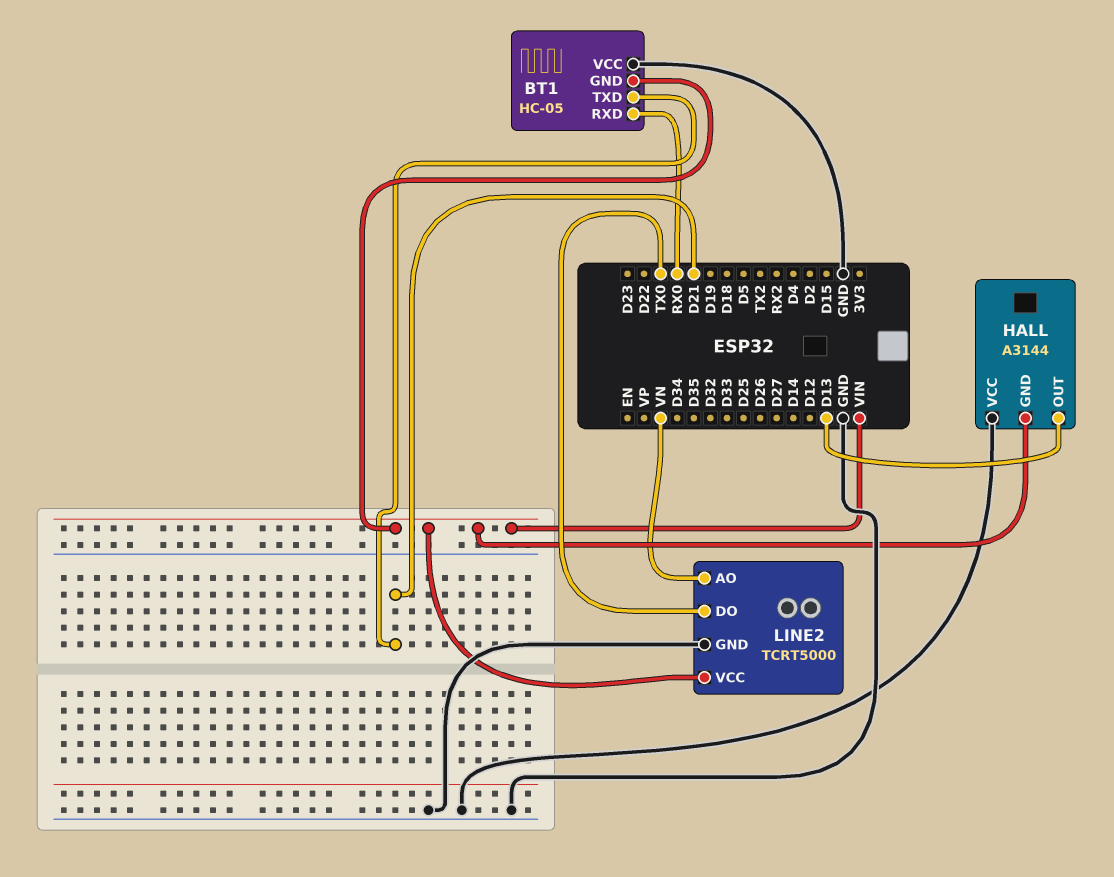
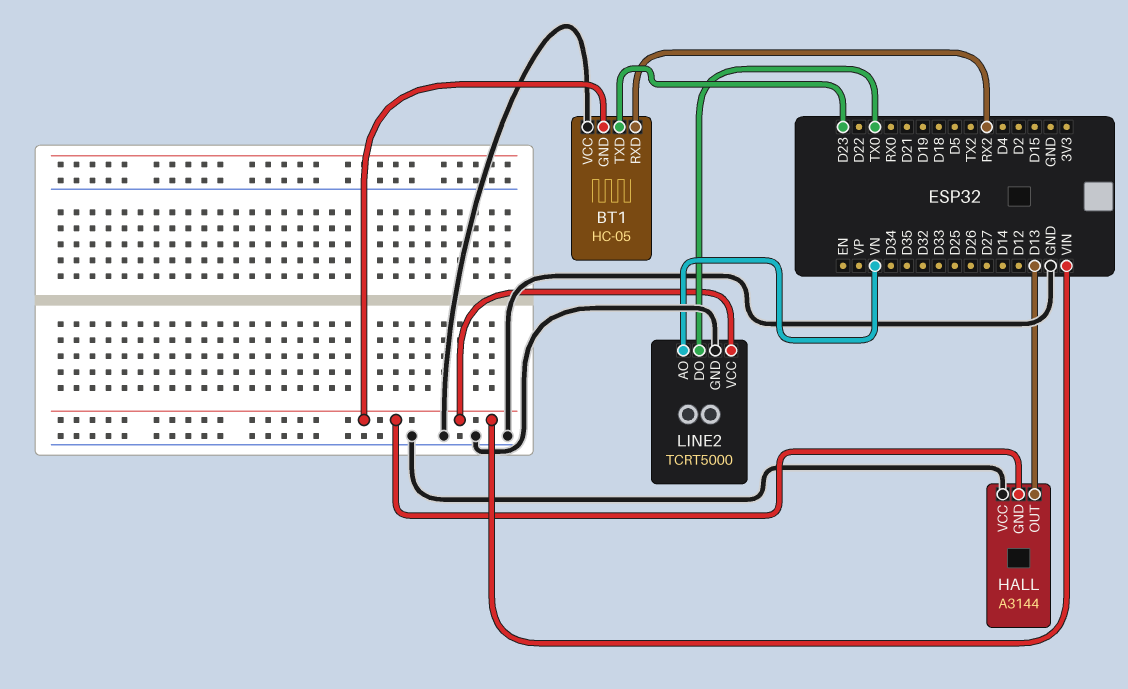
BT1 pin RXD: RX0 -> RX2
BT1 pin TXD: D21 -> D23

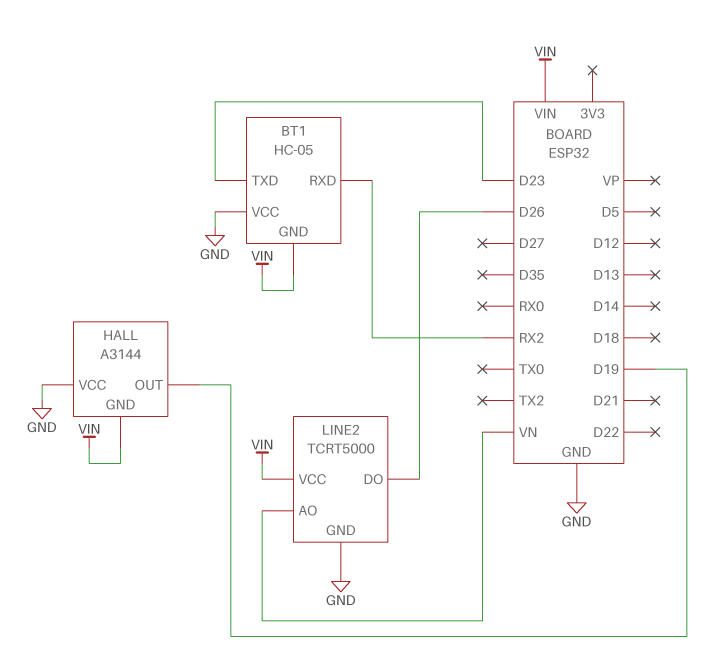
HALL pin OUT: D13 -> D19
LINE2 pin DO: TX0 -> D26

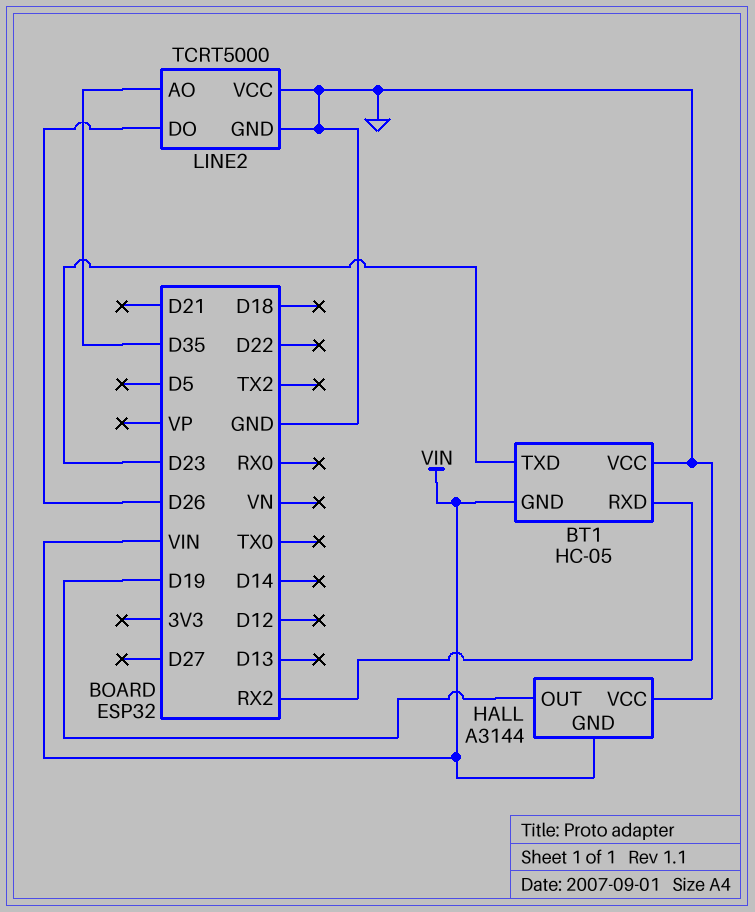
LINE2 pin AO: VN -> D35
LINE2 pin VCC: VIN -> GND

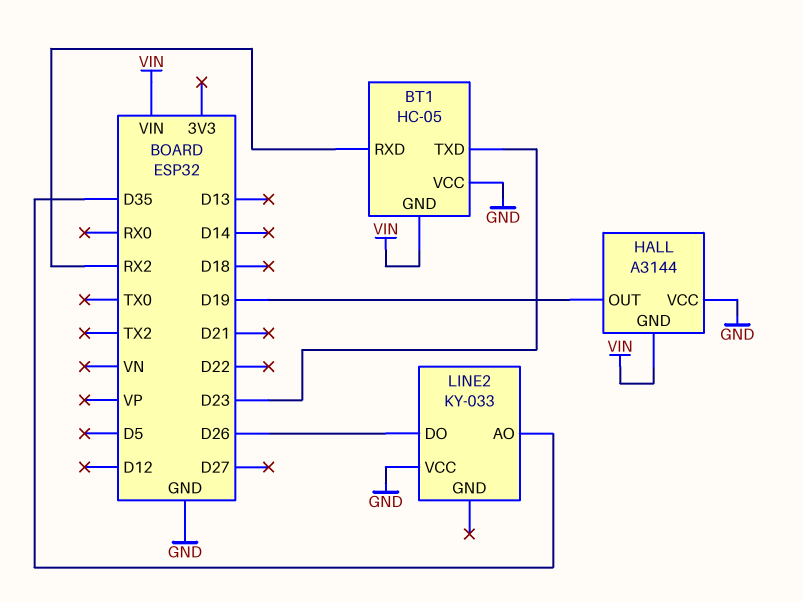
LINE2: TCRT5000 -> KY-033
LINE2 pin GND: GND -> none

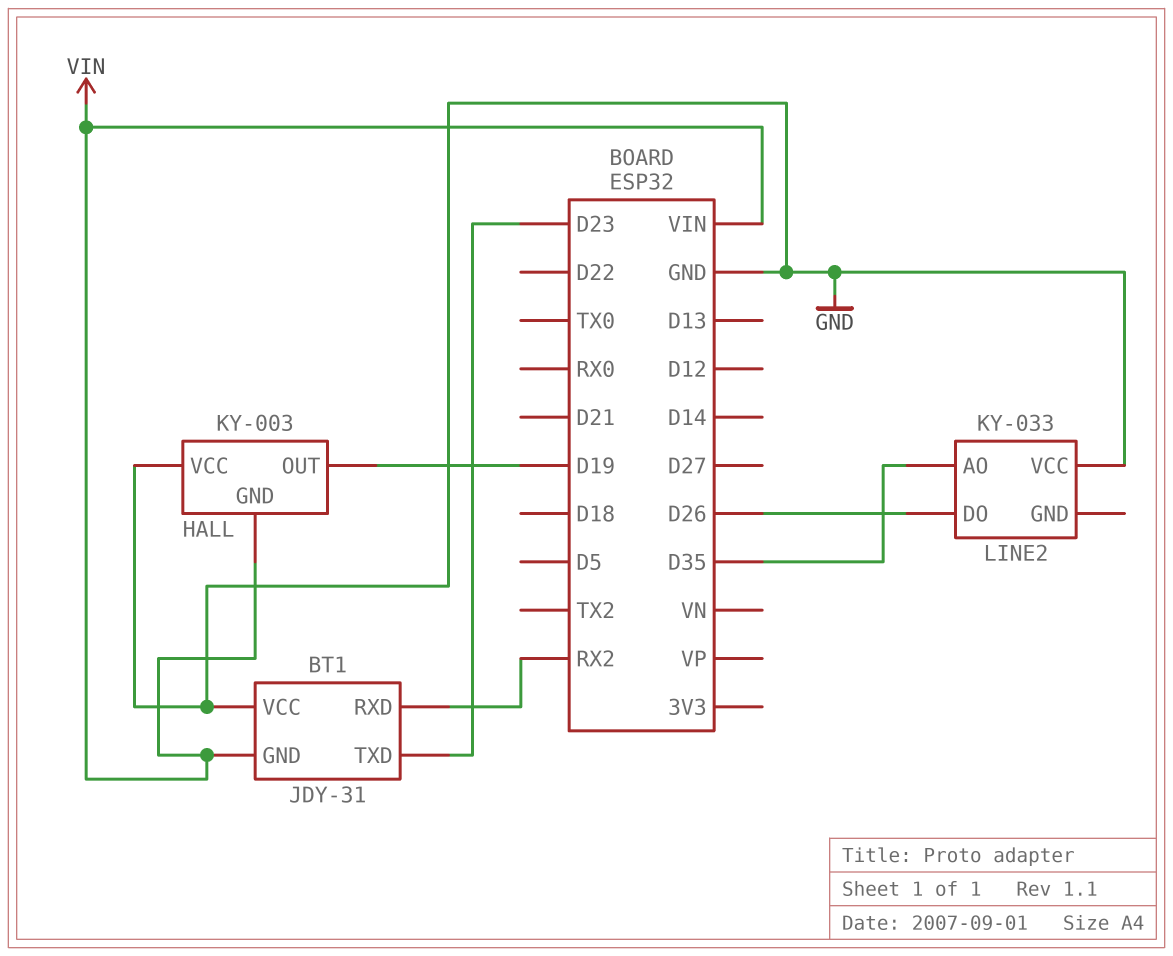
BT1: HC-05 -> JDY-31
HALL: A3144 -> KY-003

